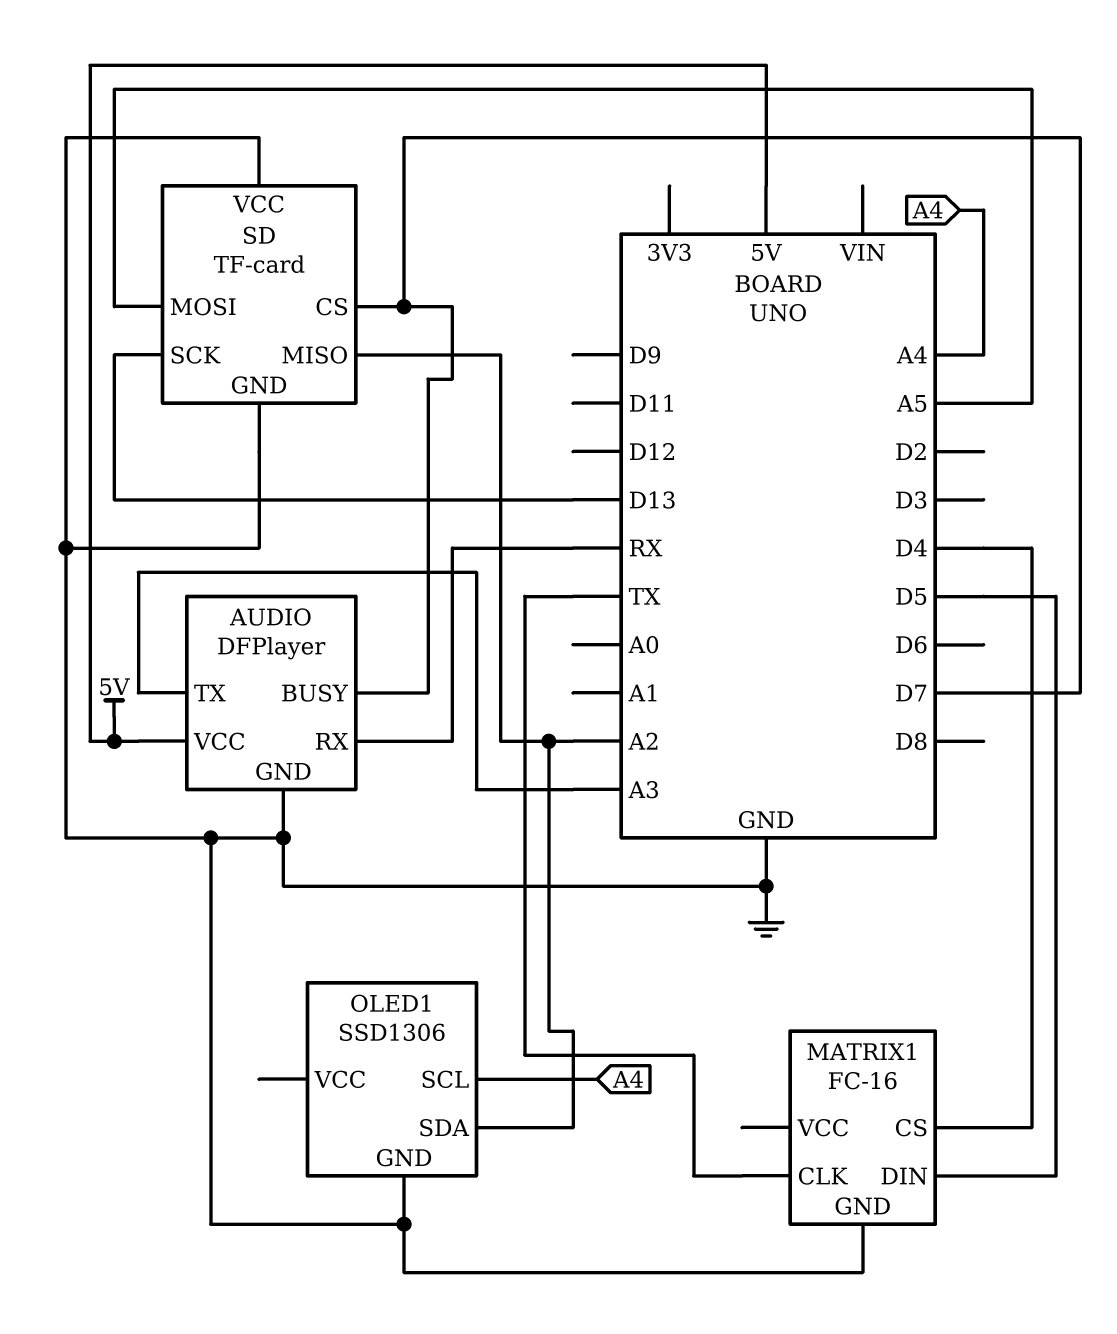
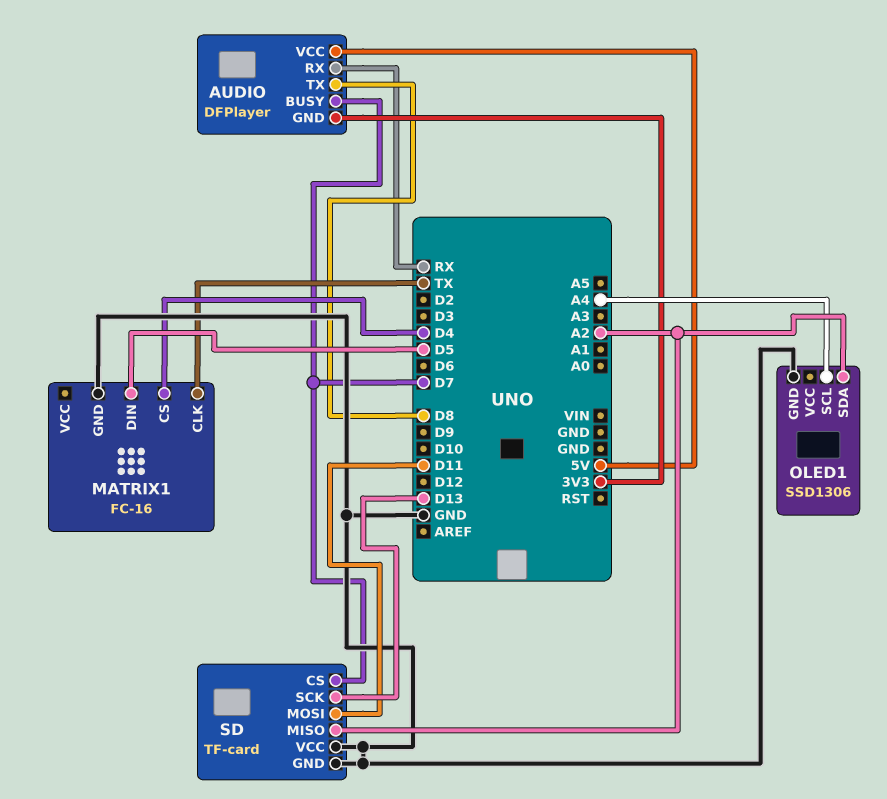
AUDIO pin GND: GND -> 3V3
AUDIO pin TX: A3 -> D8
SD pin MOSI: A5 -> D11

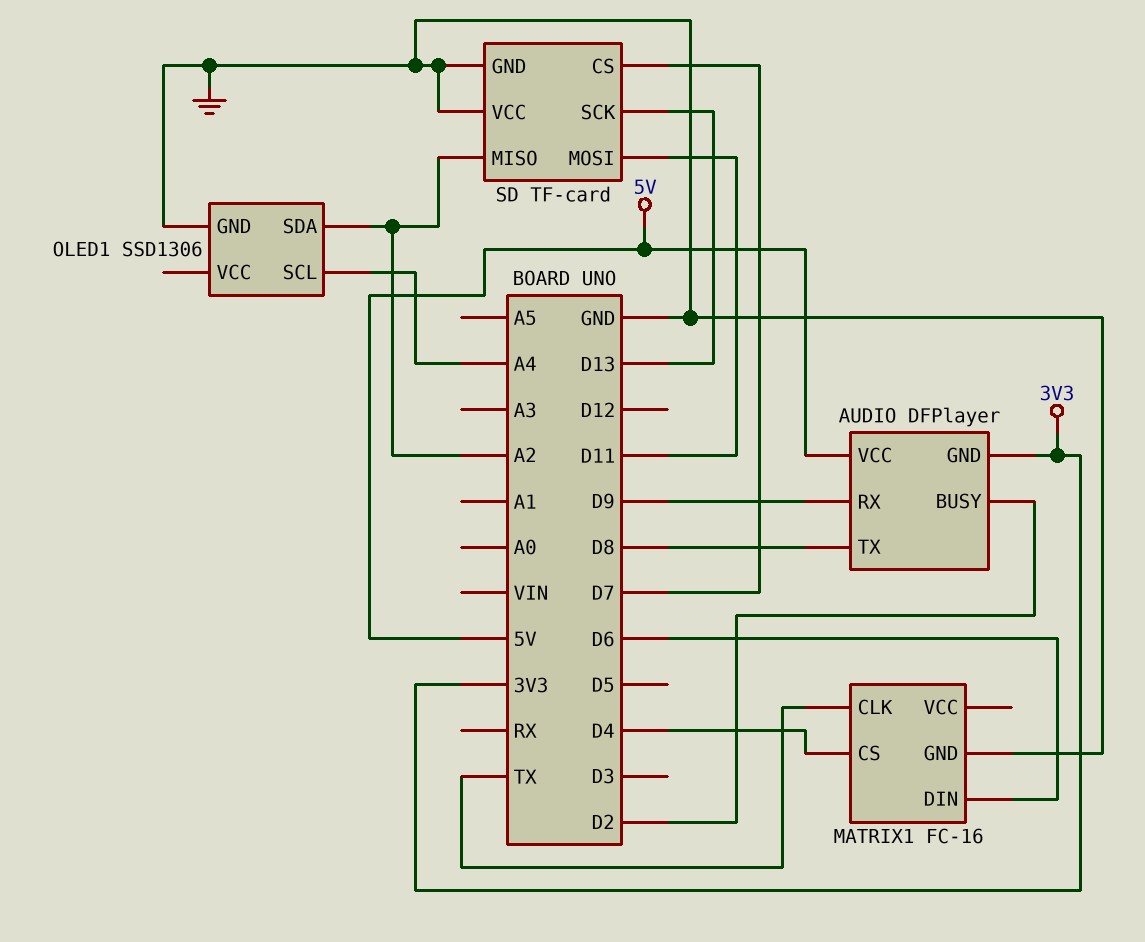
AUDIO pin BUSY: D7 -> D2
AUDIO pin RX: RX -> D9
MATRIX1 pin DIN: D5 -> D6

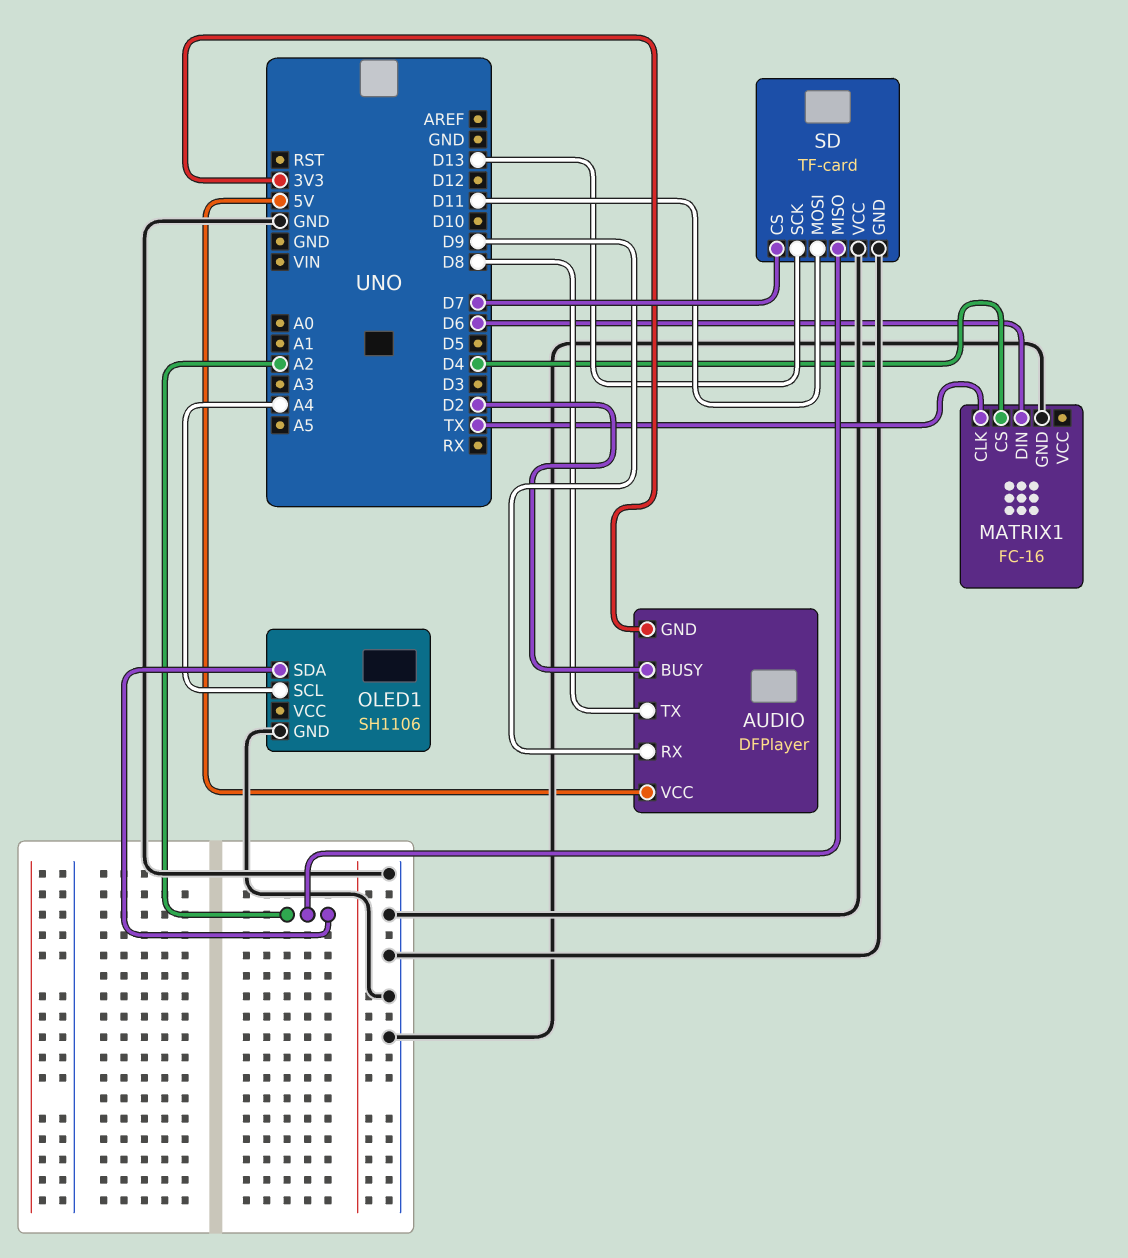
OLED1: SSD1306 -> SH1106

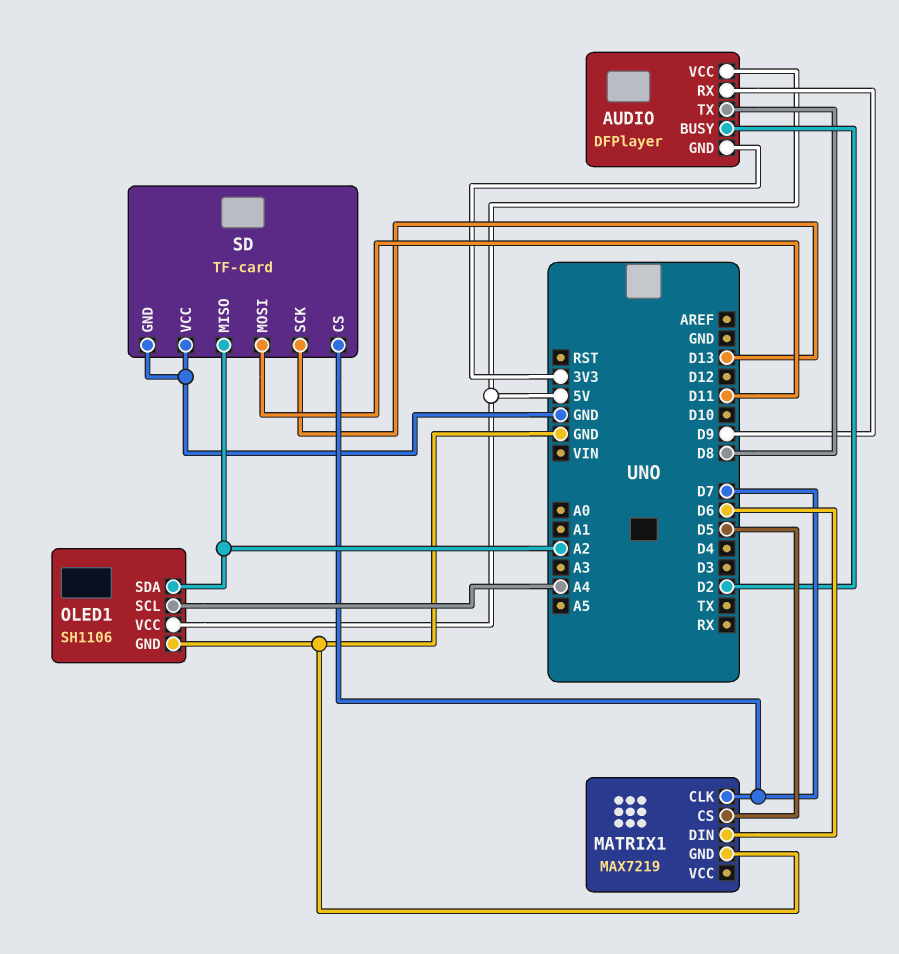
MATRIX1: FC-16 -> MAX7219
MATRIX1 pin CLK: TX -> D7
MATRIX1 pin CS: D4 -> D5
OLED1 pin VCC: none -> 5V

